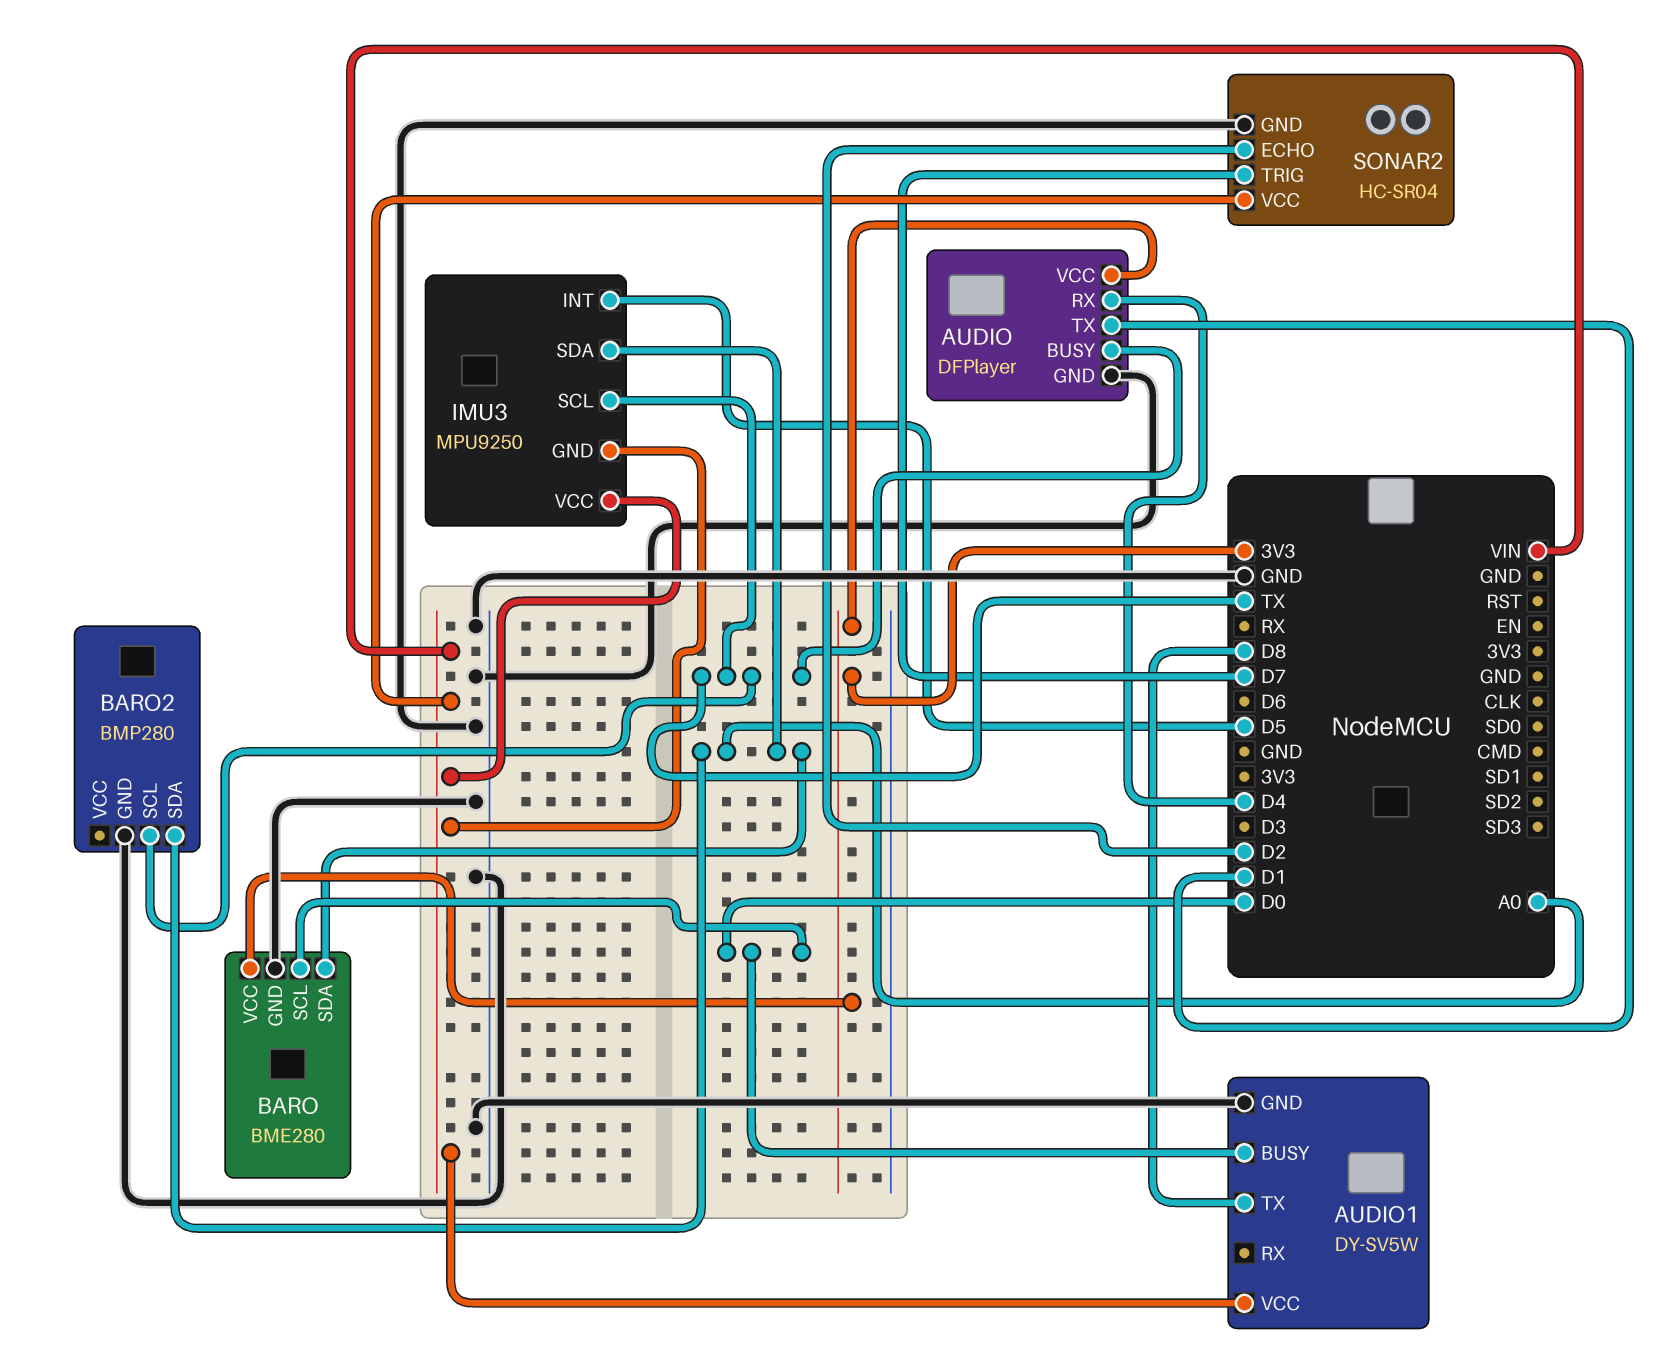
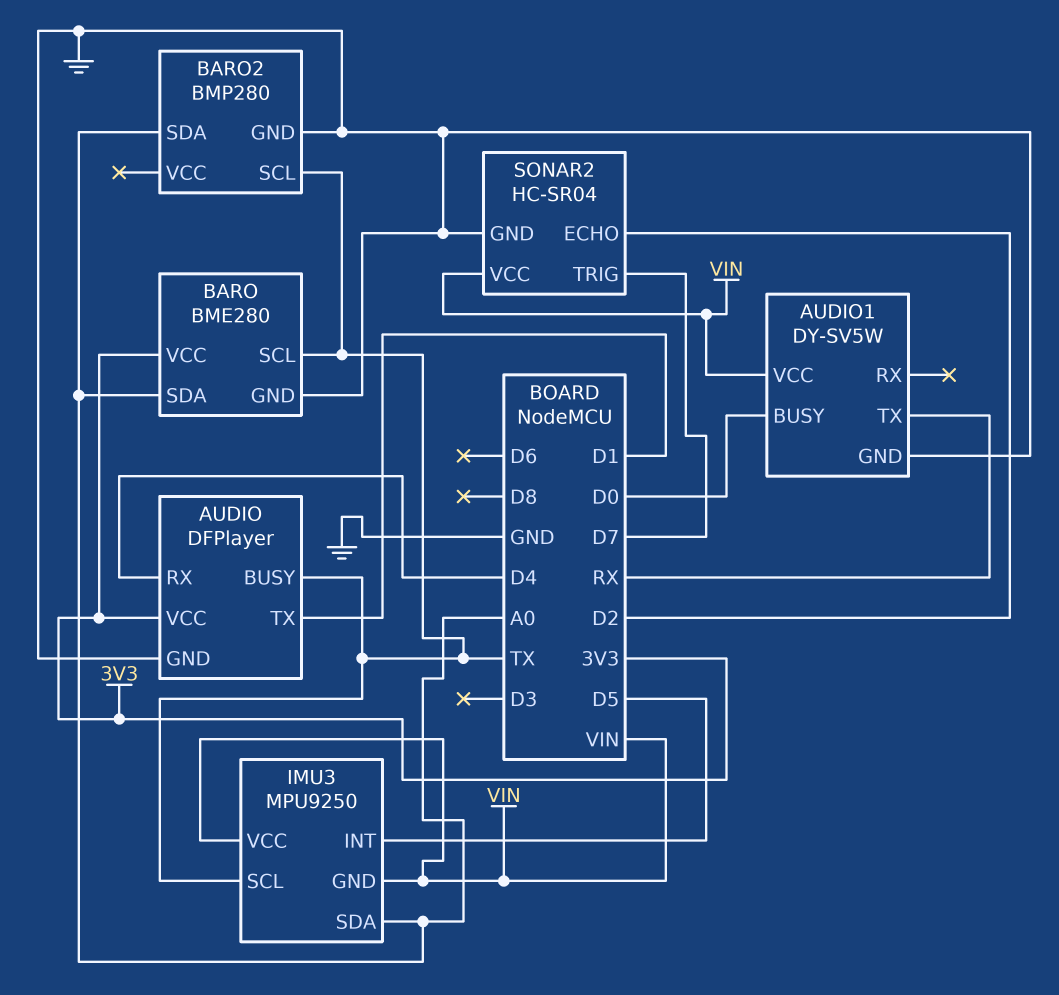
AUDIO1 pin TX: D8 -> RX
BARO pin SCL: D0 -> TX

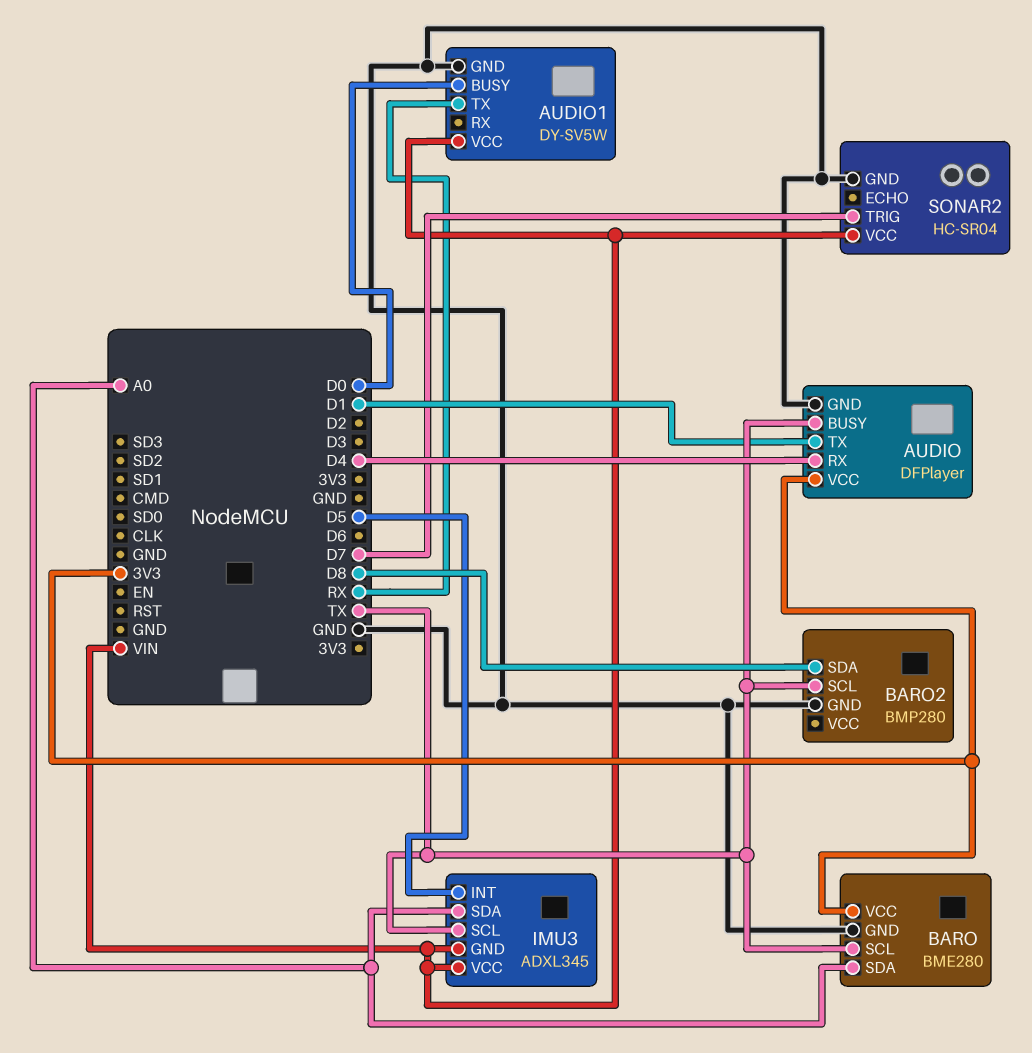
BARO2 pin SDA: A0 -> D8
IMU3: MPU9250 -> ADXL345
SONAR2 pin ECHO: D2 -> none

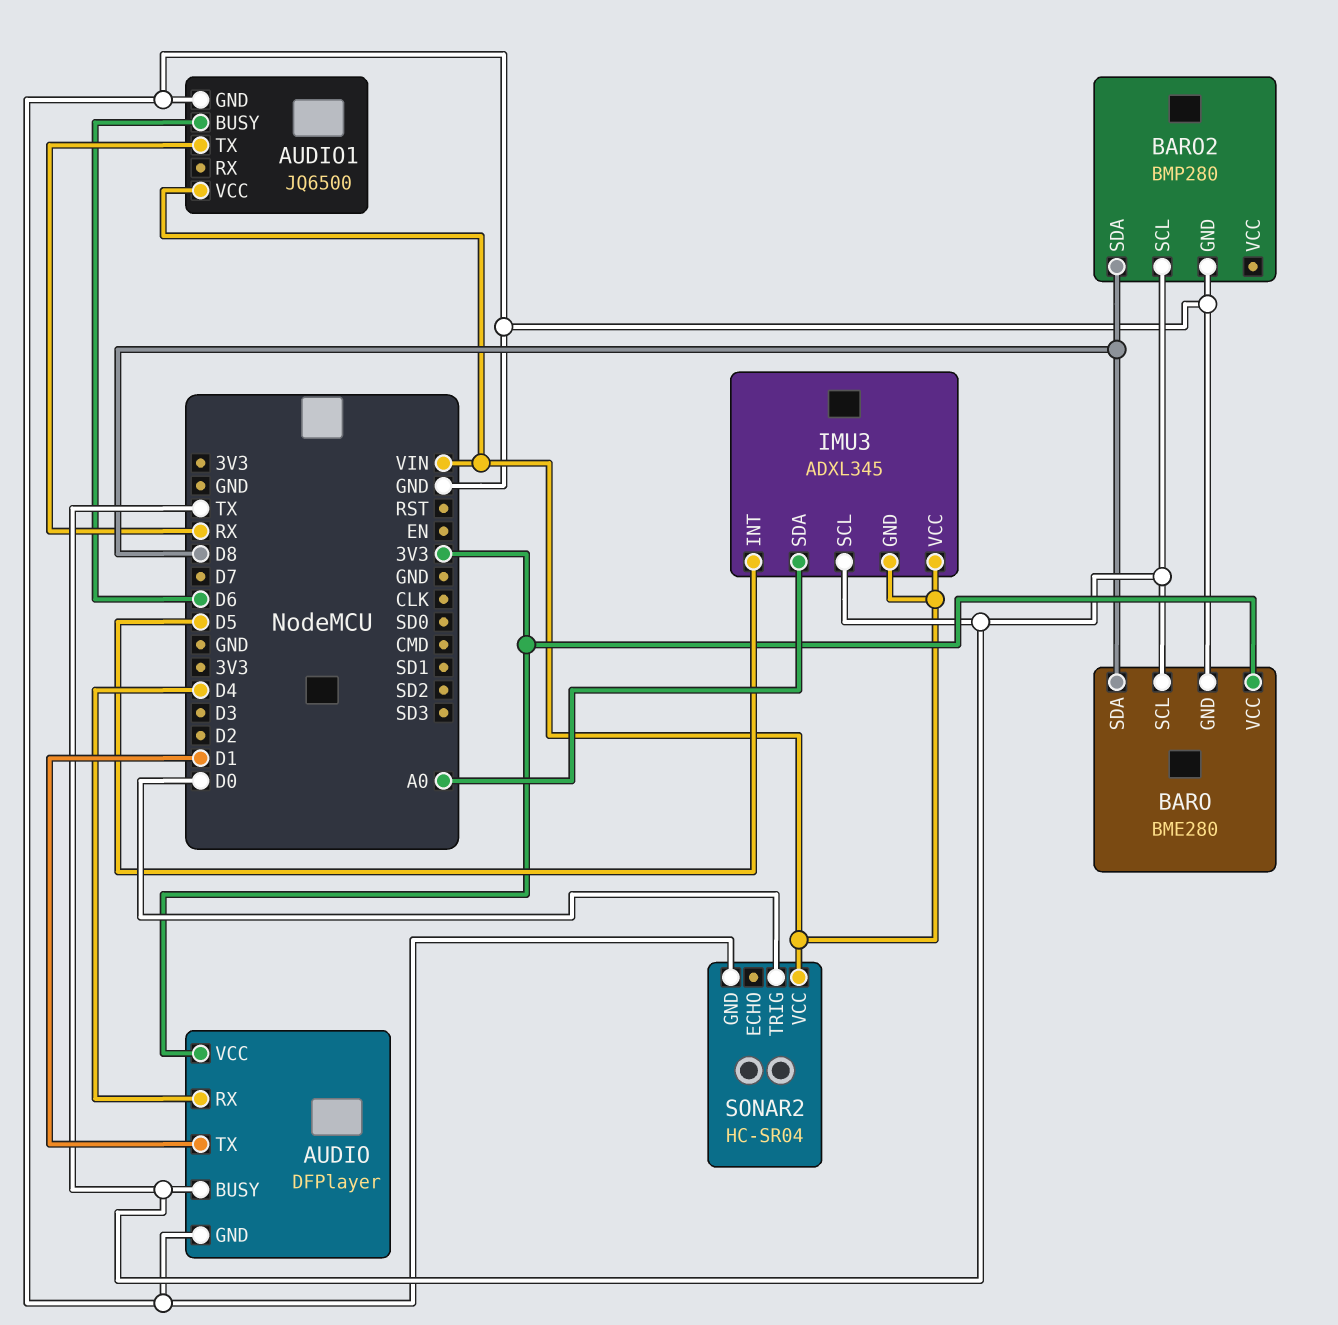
AUDIO1: DY-SV5W -> JQ6500
AUDIO1 pin BUSY: D0 -> D6
BARO pin SDA: A0 -> D8
SONAR2 pin TRIG: D7 -> D0

